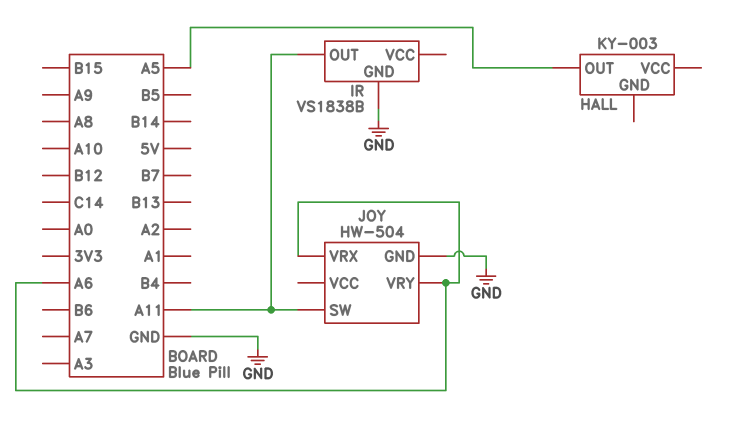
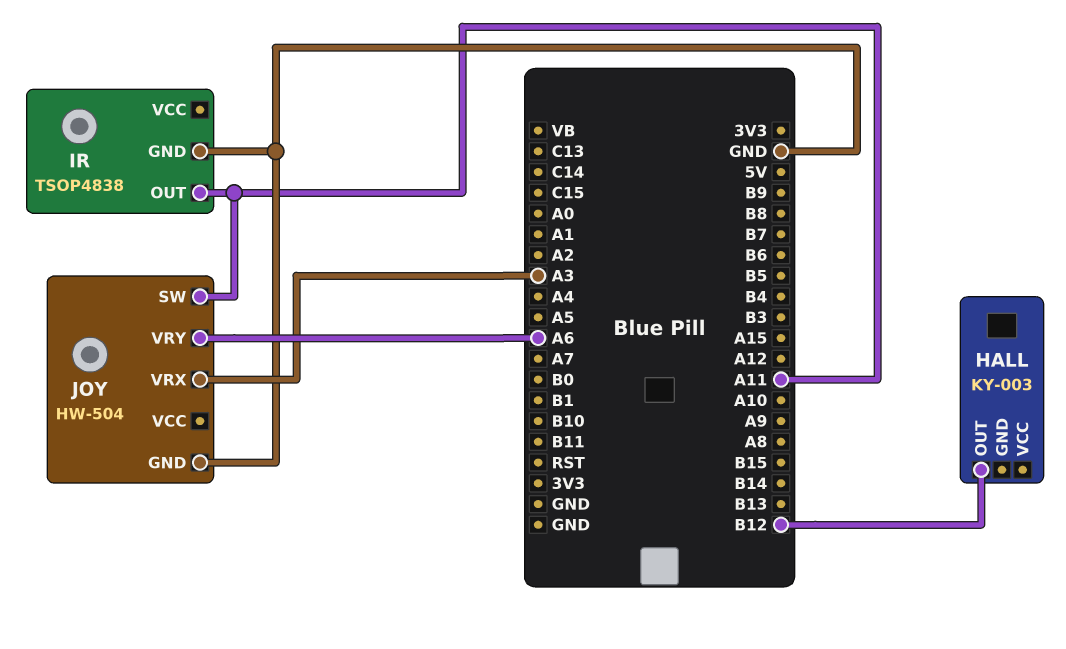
HALL pin OUT: A5 -> B12
IR: VS1838B -> TSOP4838
JOY pin VRX: A6 -> A3

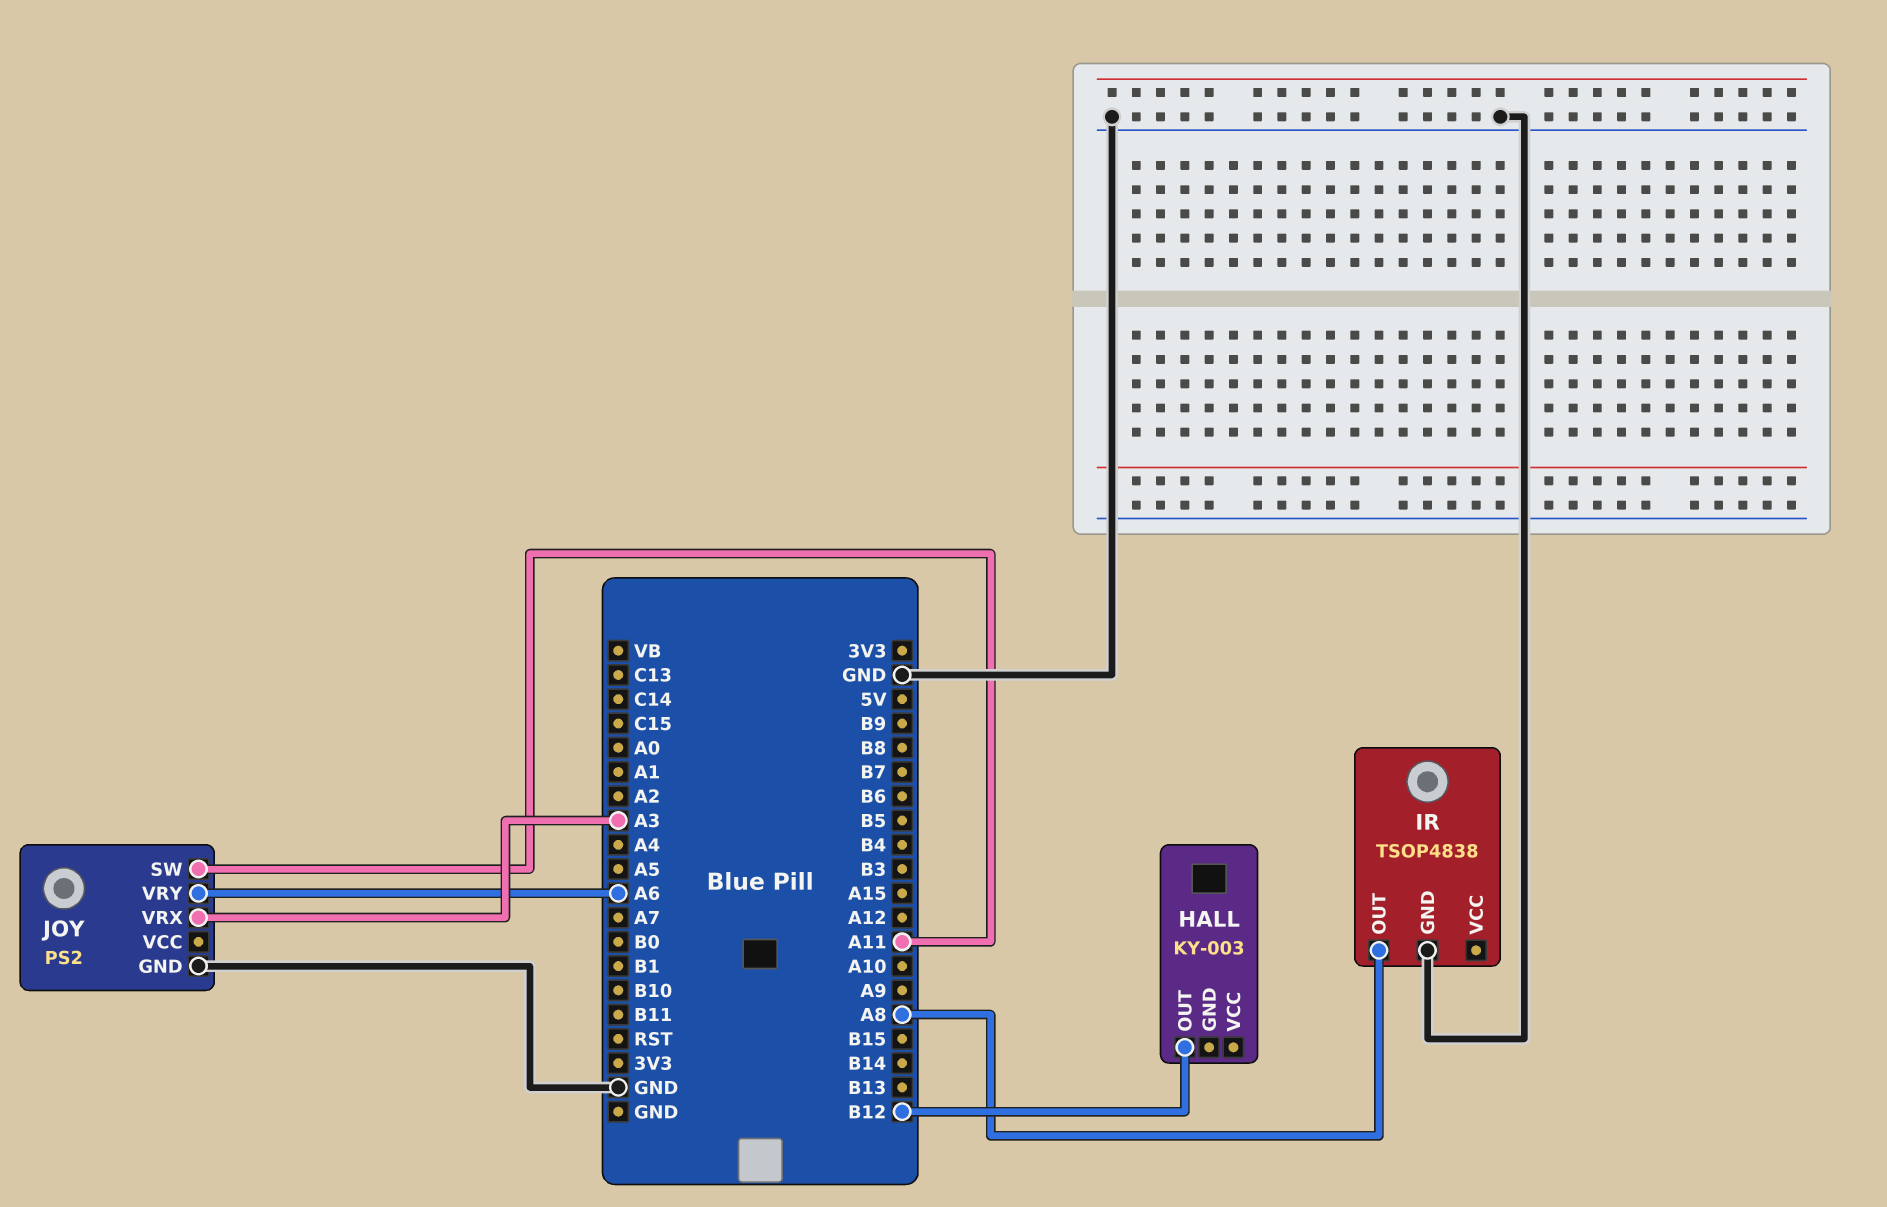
IR pin OUT: A11 -> A8
JOY: HW-504 -> PS2

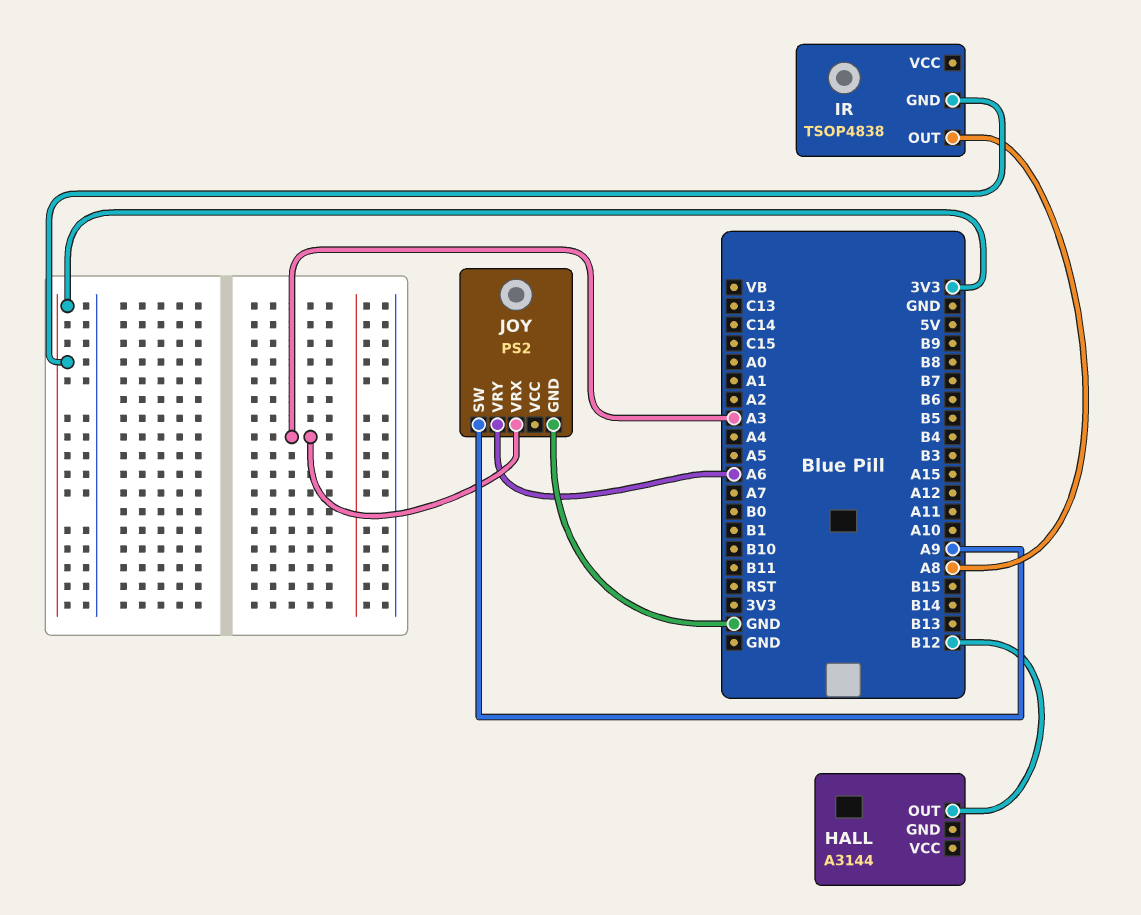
HALL: KY-003 -> A3144
IR pin GND: GND -> 3V3
JOY pin SW: A11 -> A9

